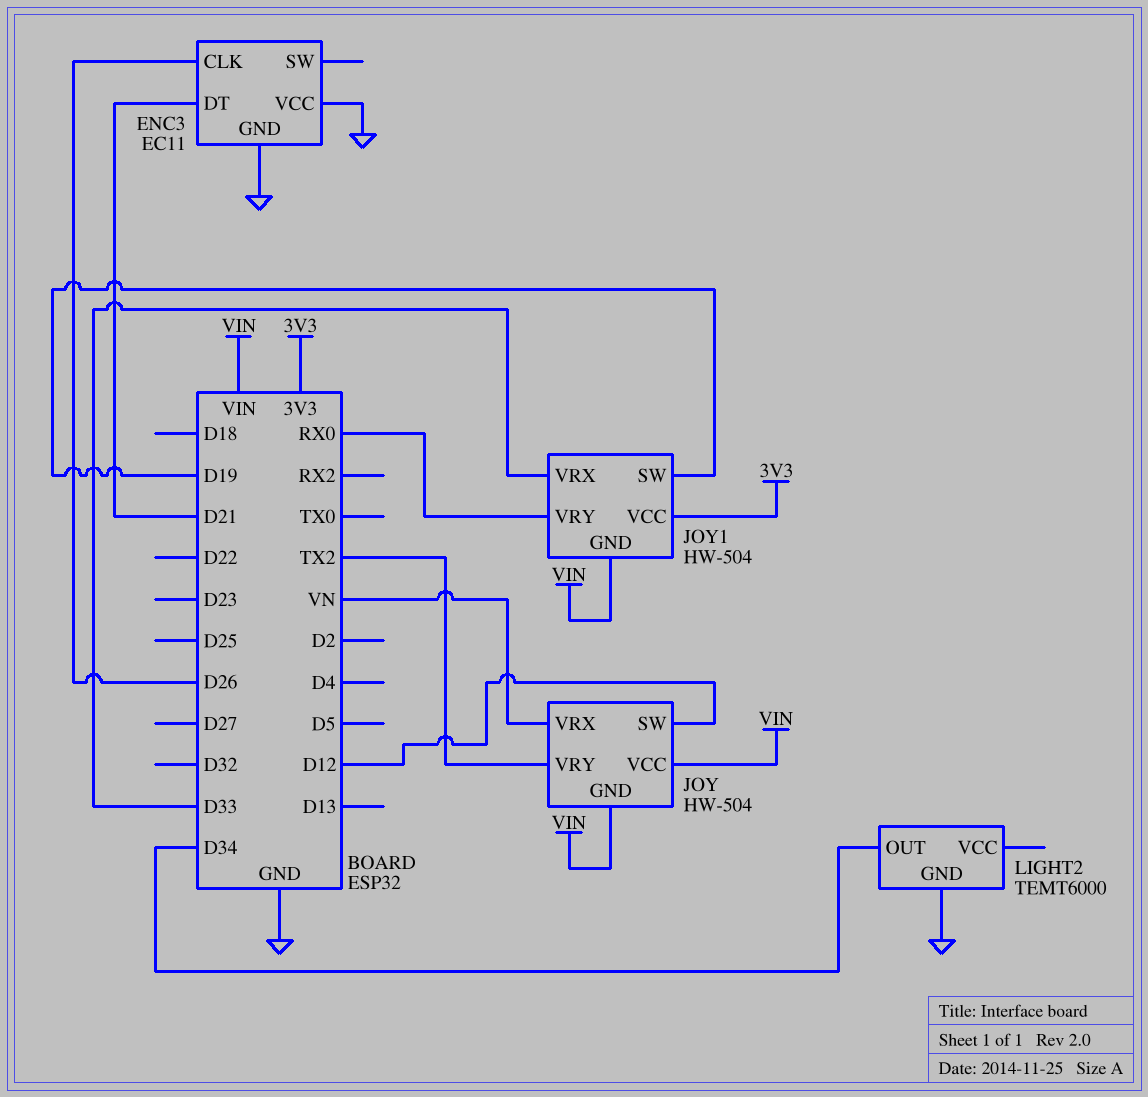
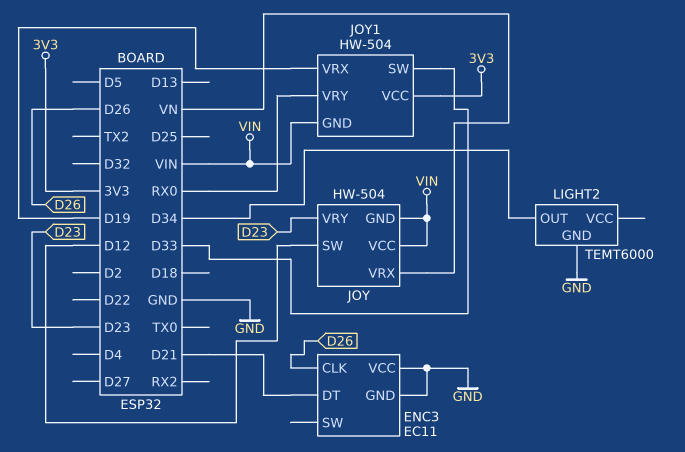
JOY pin VRY: TX2 -> D23
JOY1 pin SW: D19 -> D33
JOY1 pin VRX: D33 -> D19

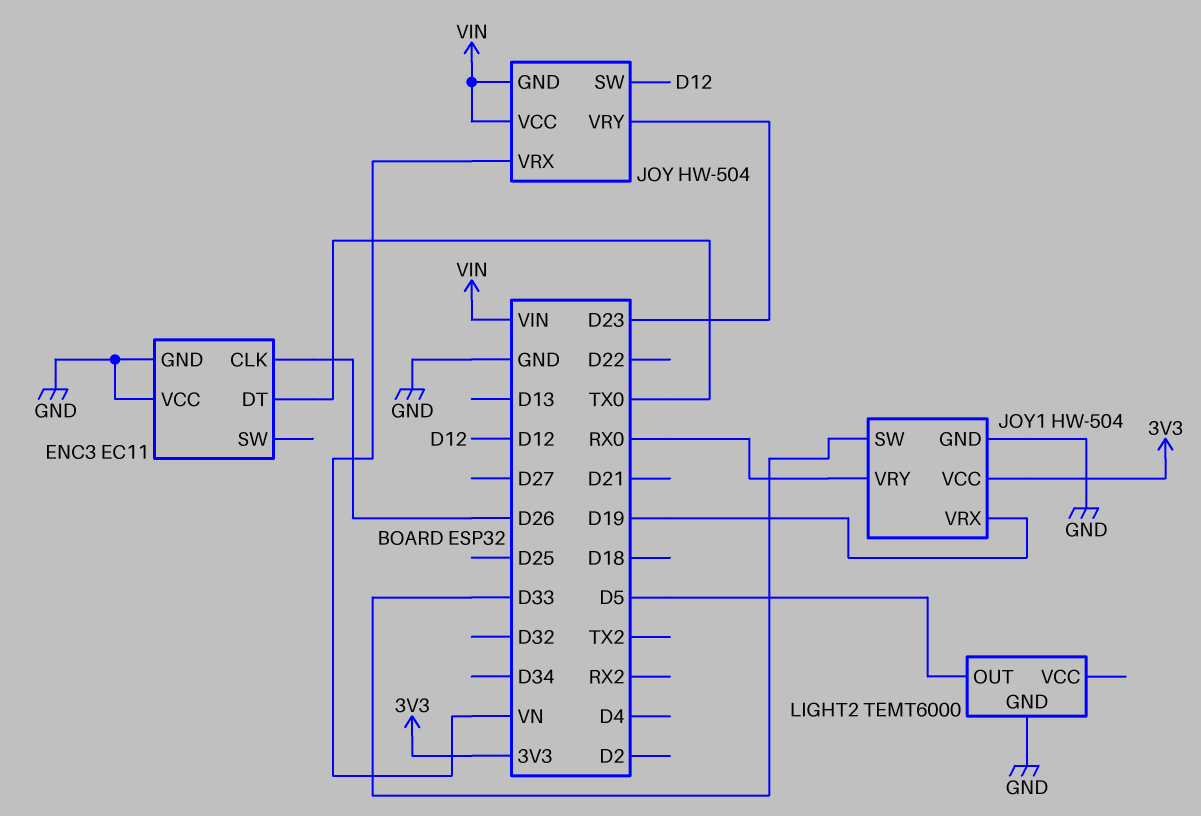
ENC3 pin DT: D21 -> TX0
JOY1 pin GND: VIN -> GND
LIGHT2 pin OUT: D34 -> D5

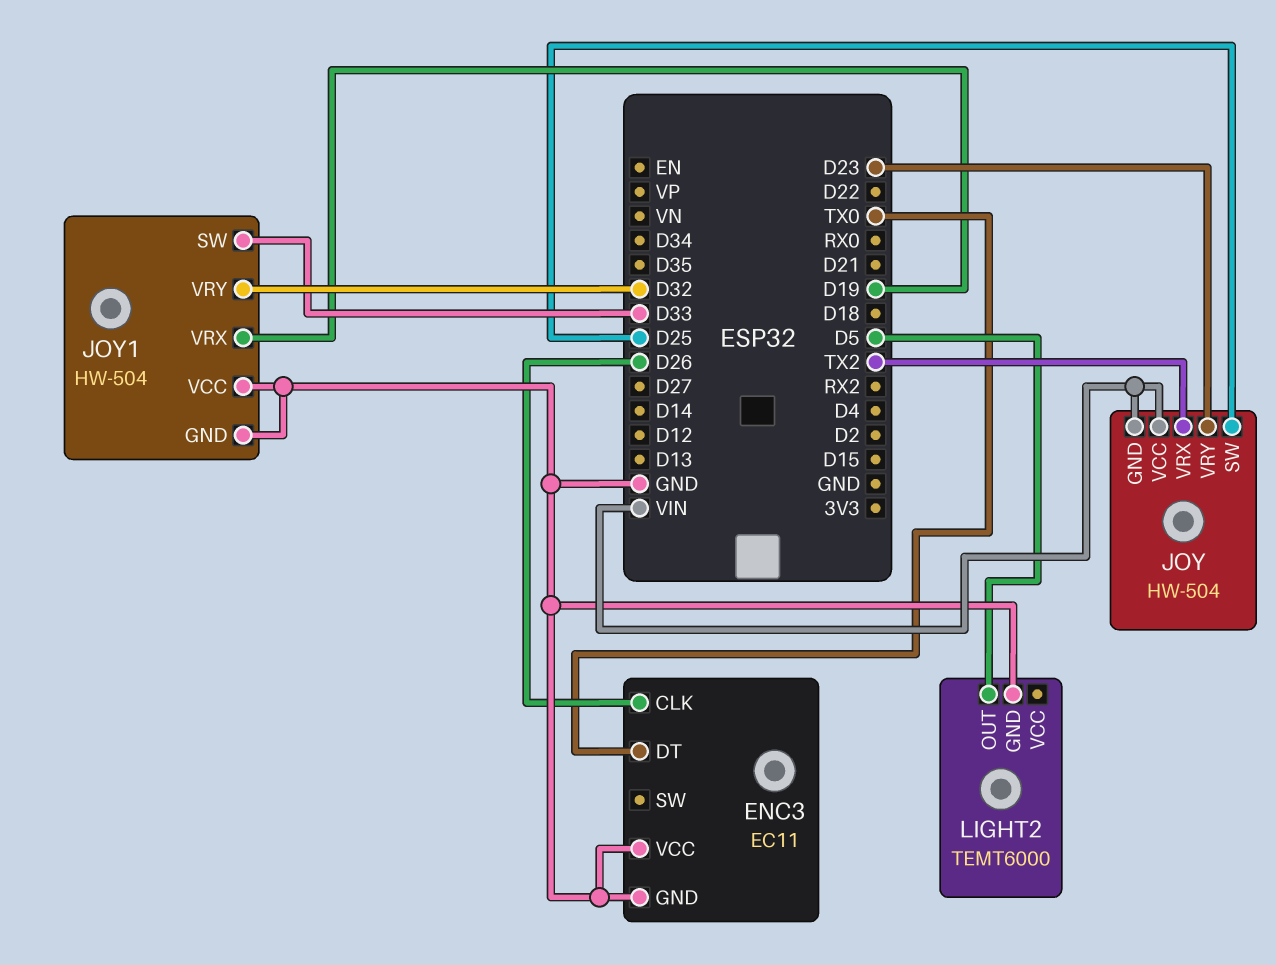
JOY pin SW: D12 -> D25
JOY pin VRX: VN -> TX2
JOY1 pin VCC: 3V3 -> GND
JOY1 pin VRY: RX0 -> D32

